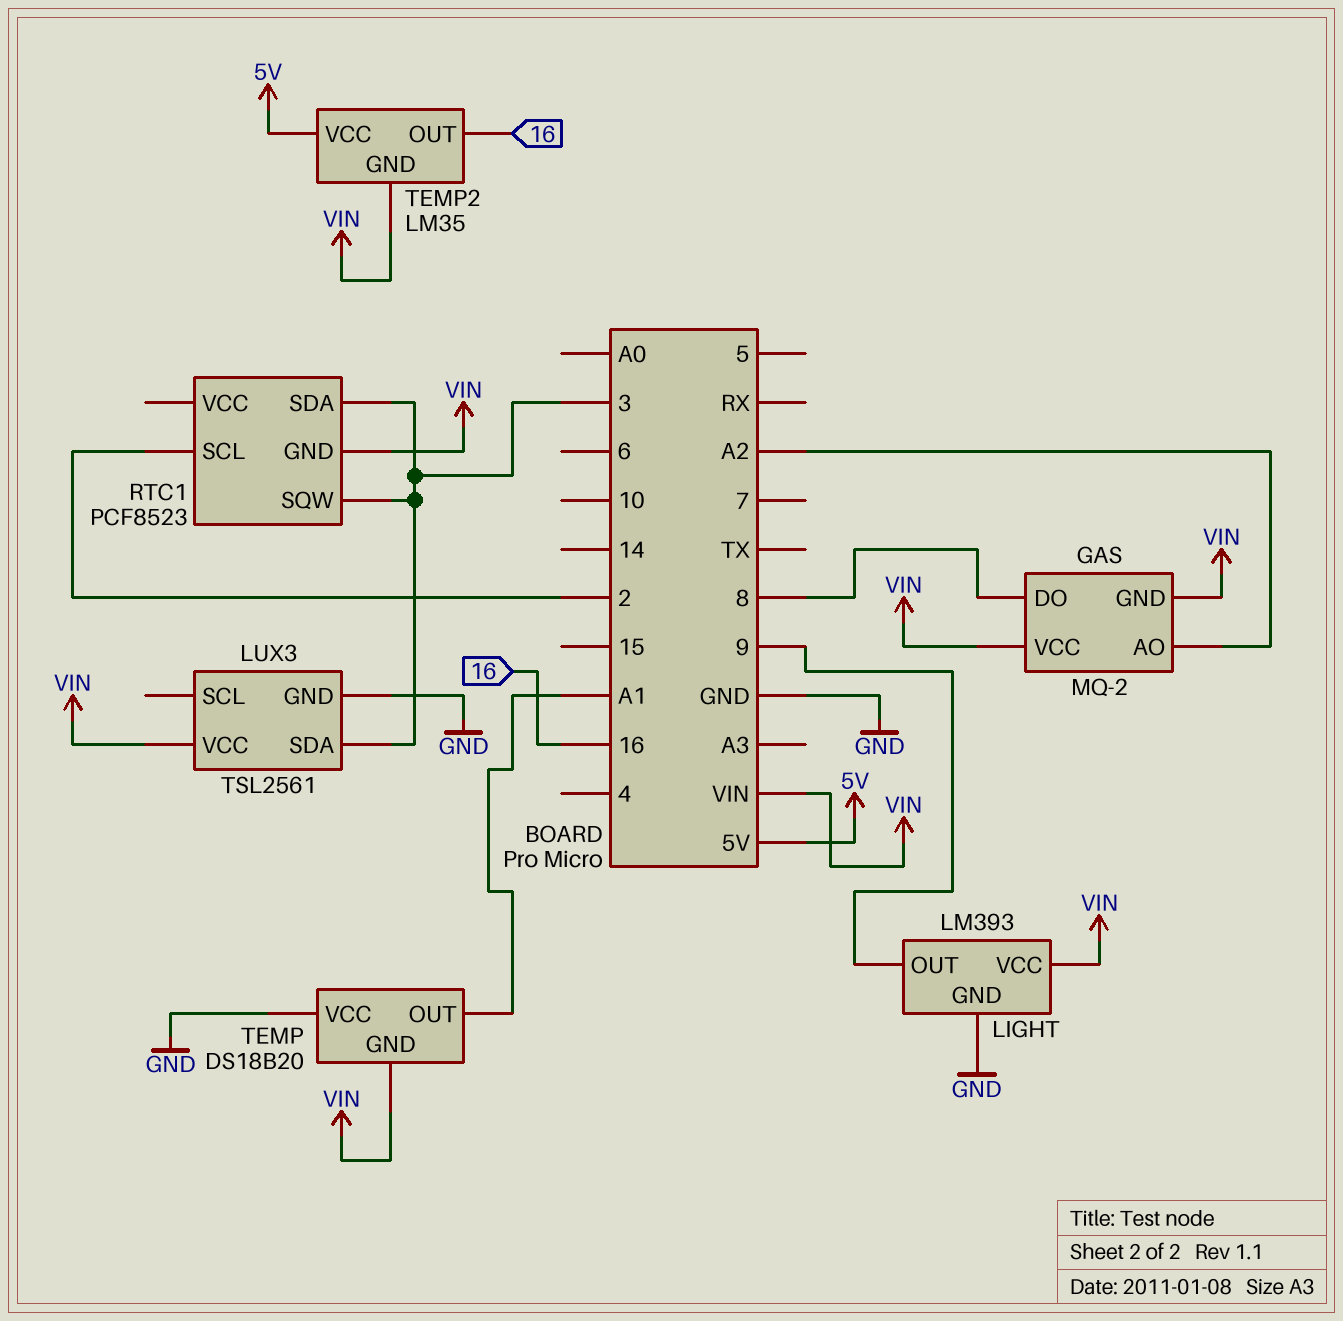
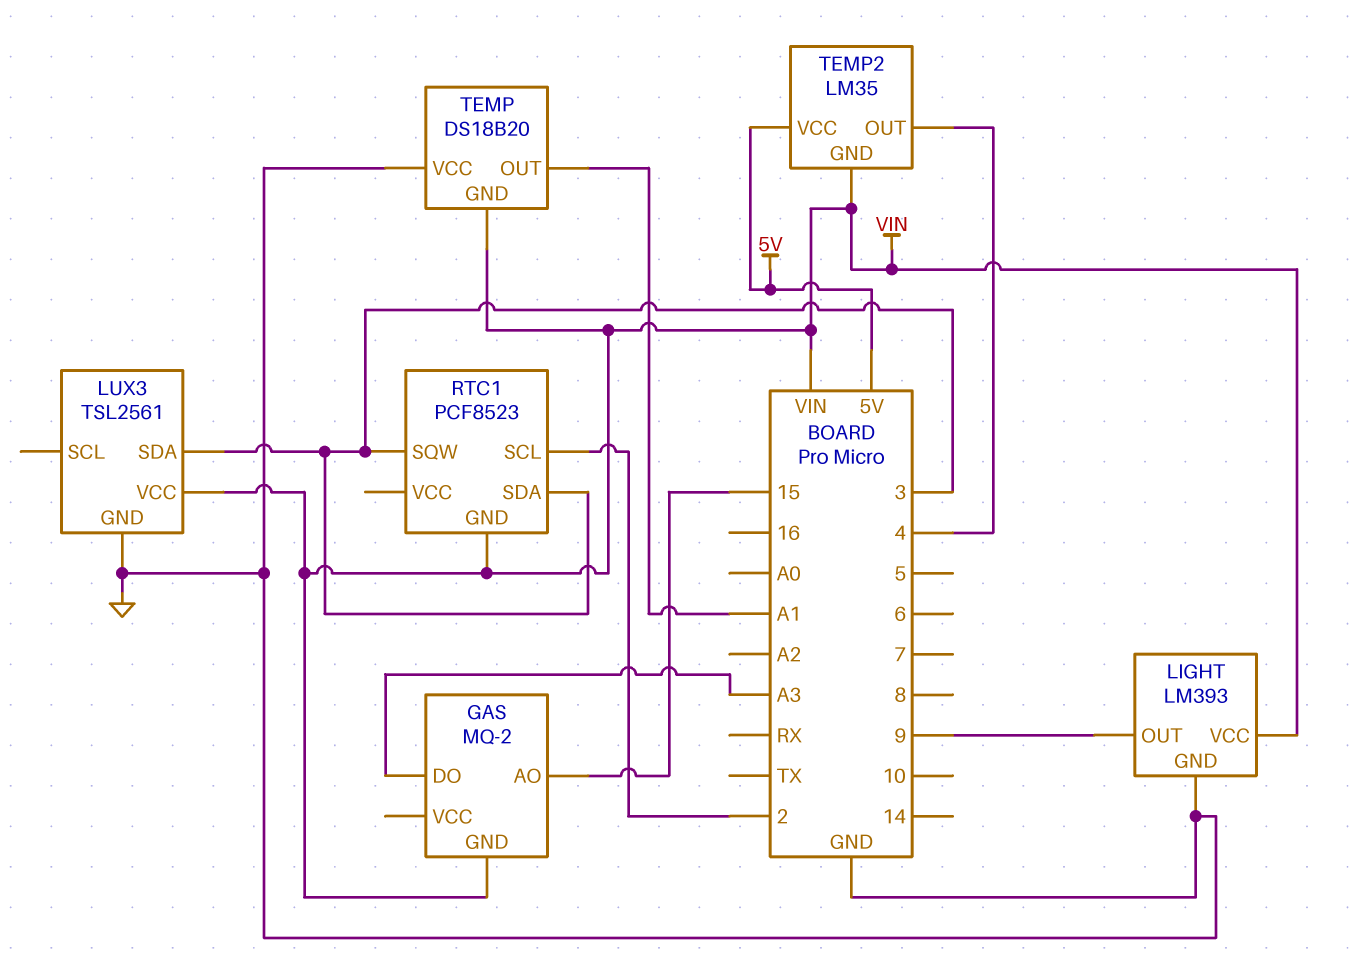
GAS pin AO: A2 -> 15
GAS pin DO: 8 -> A3
GAS pin VCC: VIN -> none
TEMP2 pin OUT: 16 -> 4

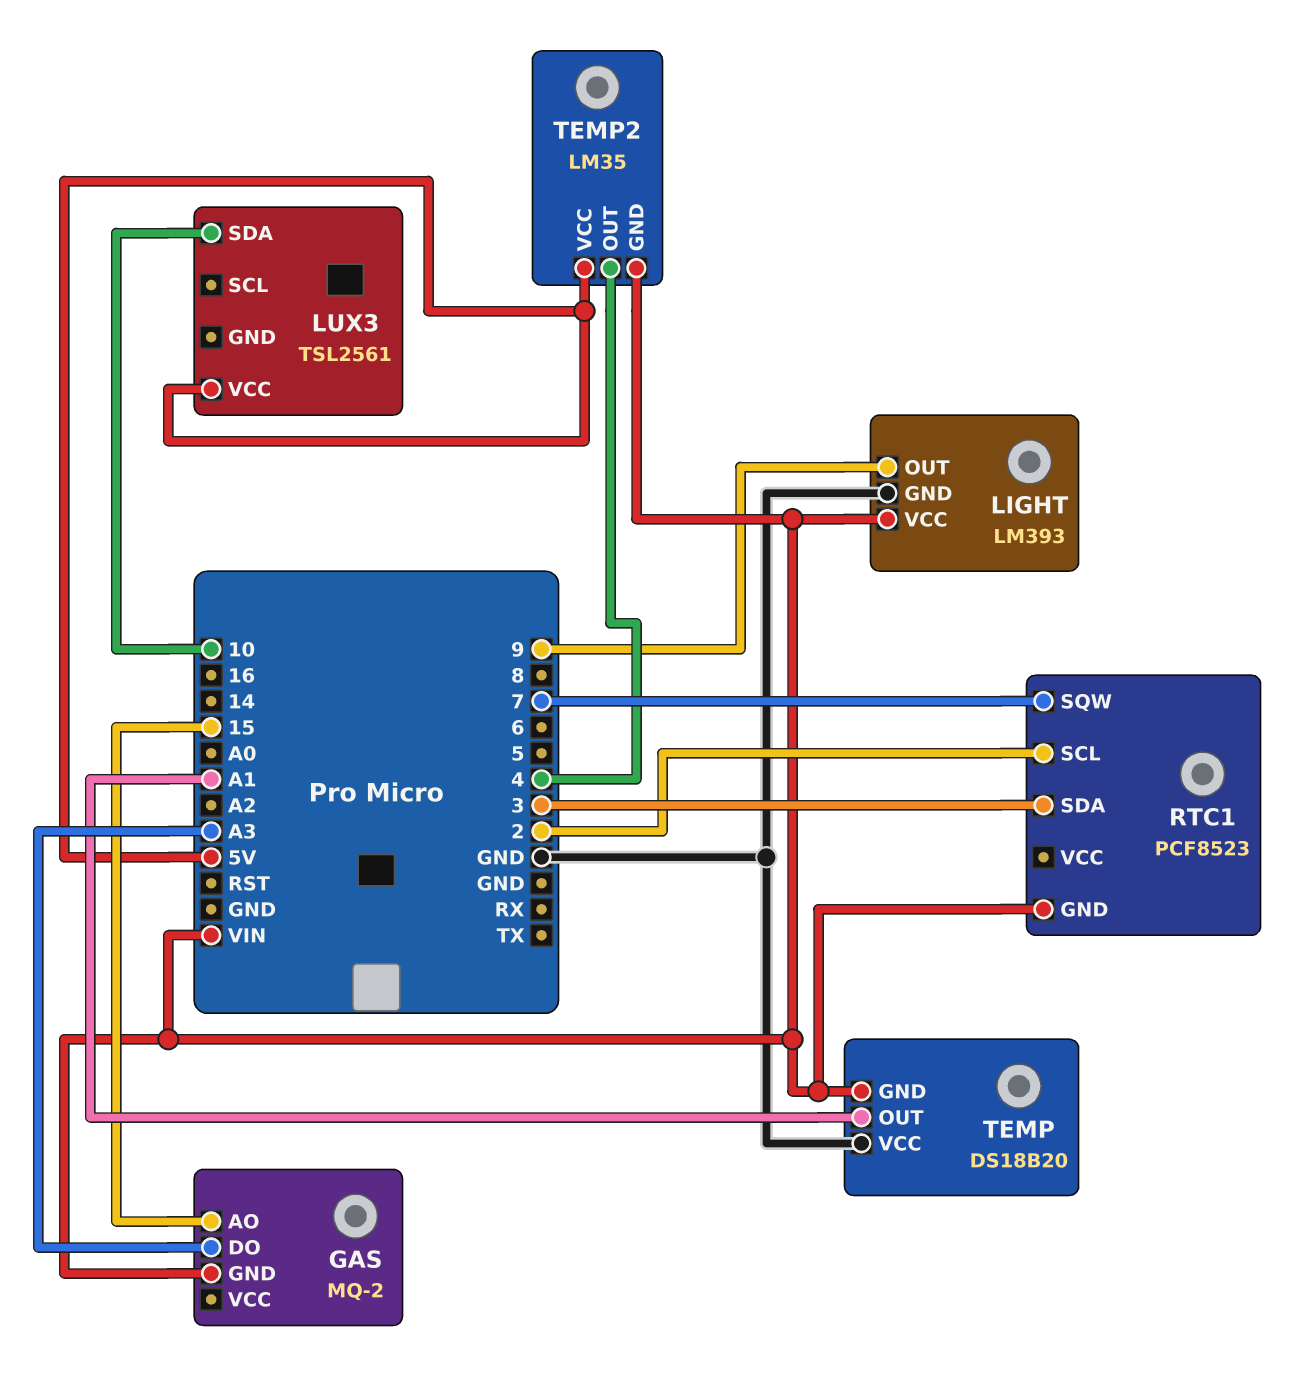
LUX3 pin GND: GND -> none
LUX3 pin SDA: 3 -> 10
LUX3 pin VCC: VIN -> 5V
RTC1 pin SQW: 3 -> 7

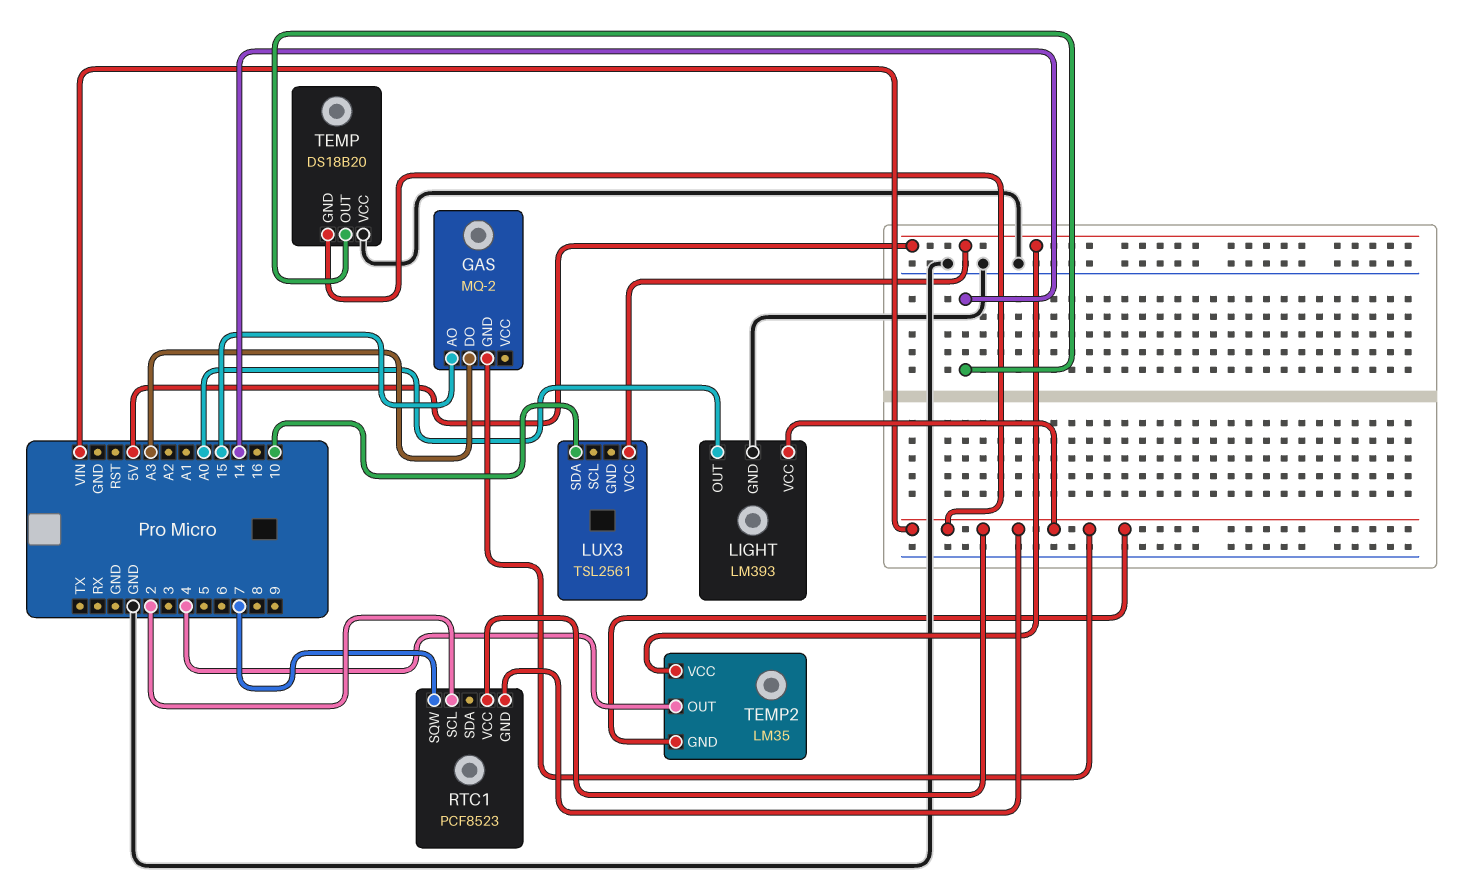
LIGHT pin OUT: 9 -> A0
RTC1 pin SDA: 3 -> none
RTC1 pin VCC: none -> VIN
TEMP pin OUT: A1 -> 14

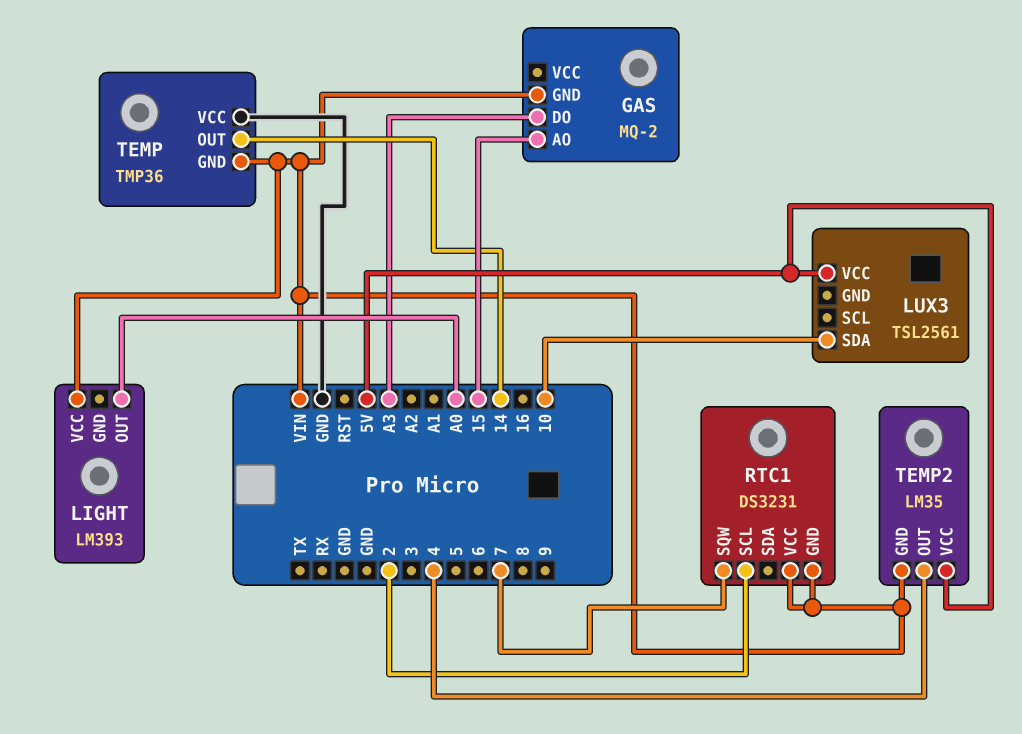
LIGHT pin GND: GND -> none
RTC1: PCF8523 -> DS3231
TEMP: DS18B20 -> TMP36

